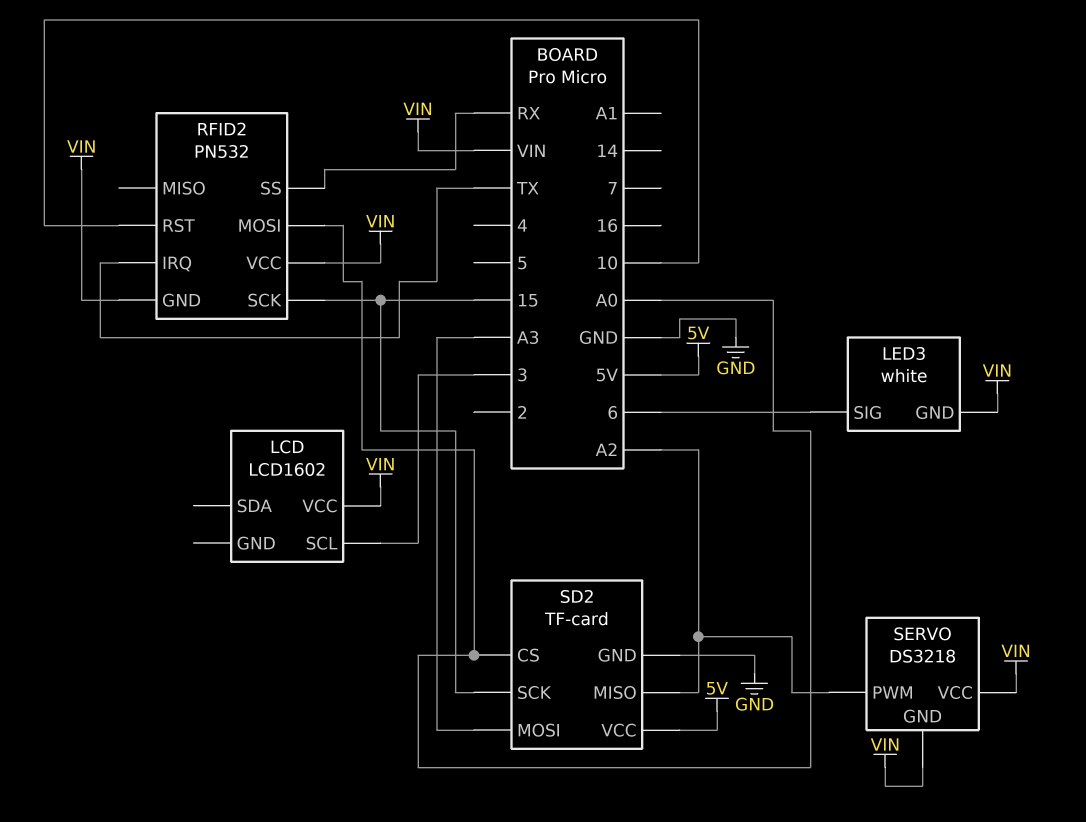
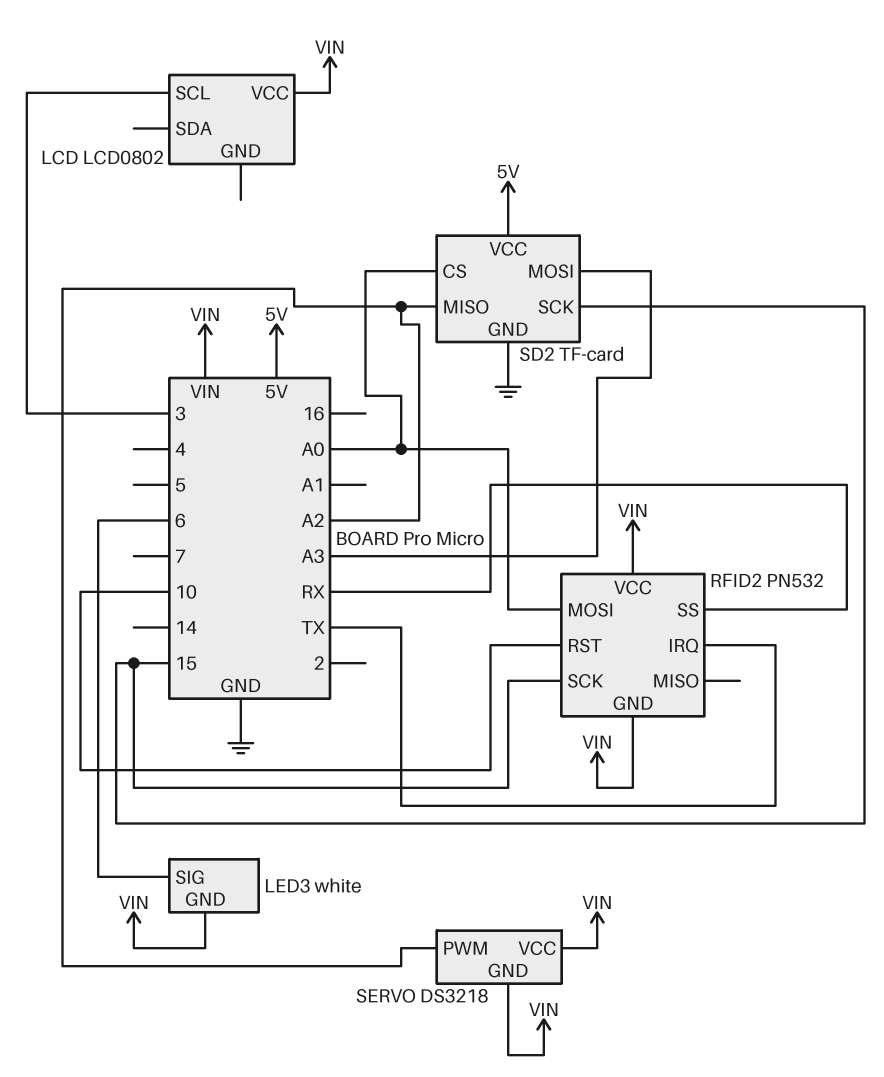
LCD: LCD1602 -> LCD0802

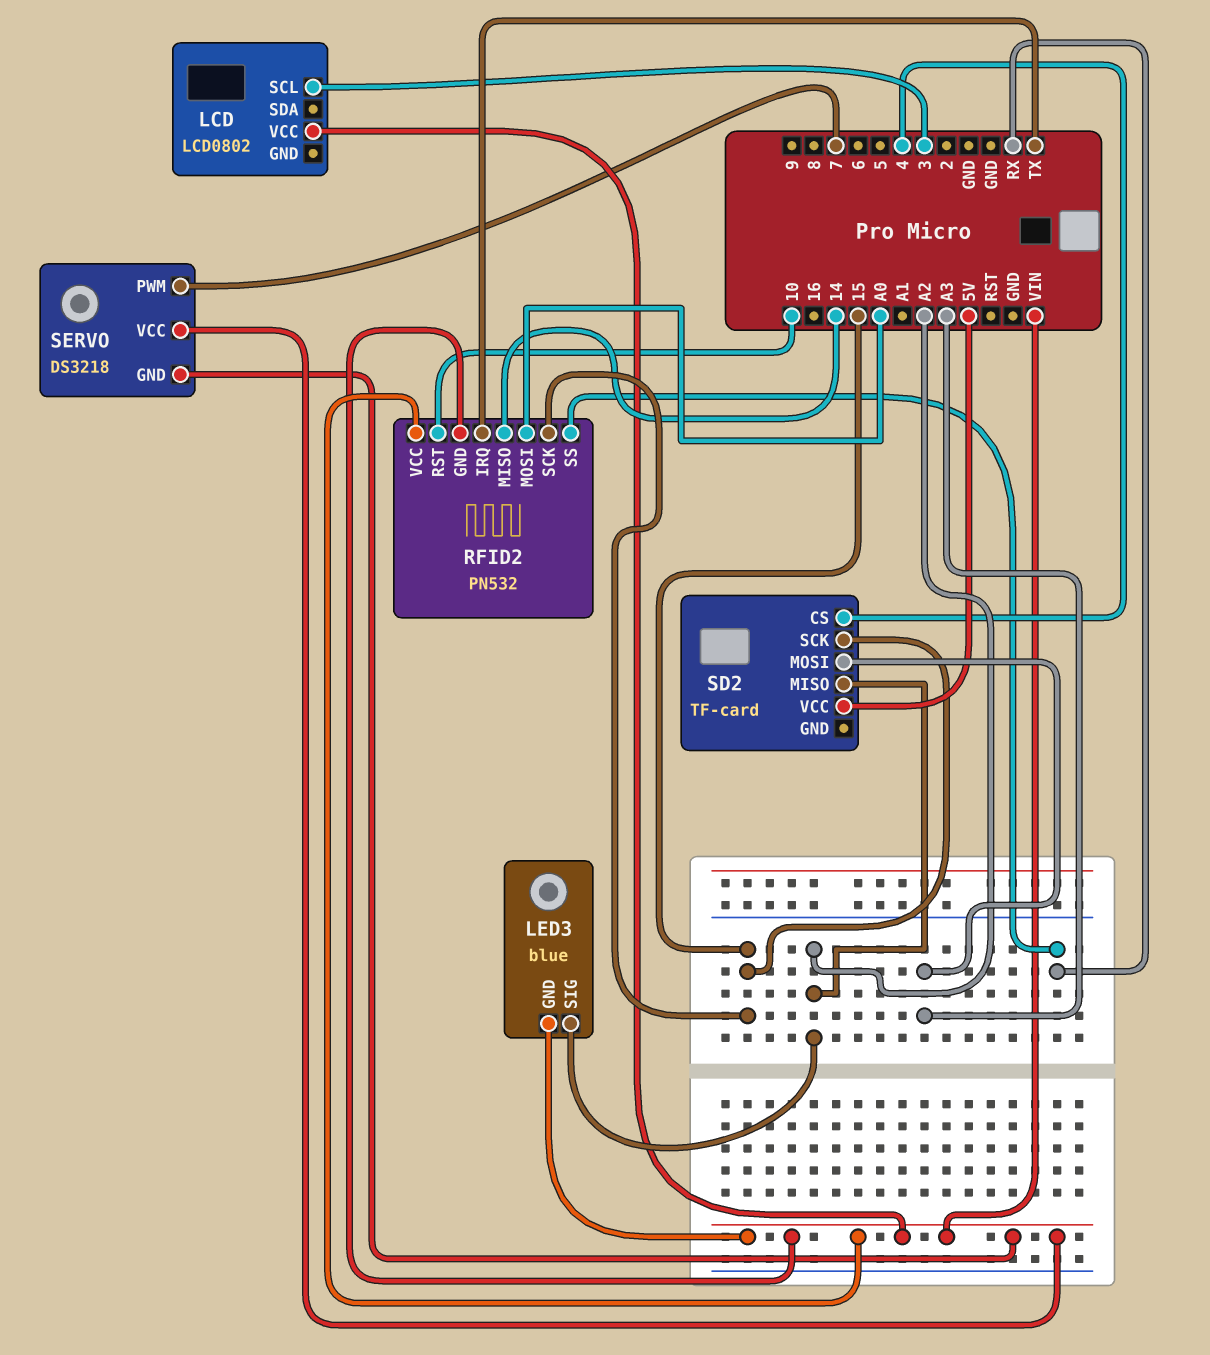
LED3: white -> blue
LED3 pin SIG: 6 -> A2
RFID2 pin MISO: none -> 14
SD2 pin CS: A0 -> 4
SD2 pin GND: GND -> none
SERVO pin PWM: A2 -> 7

